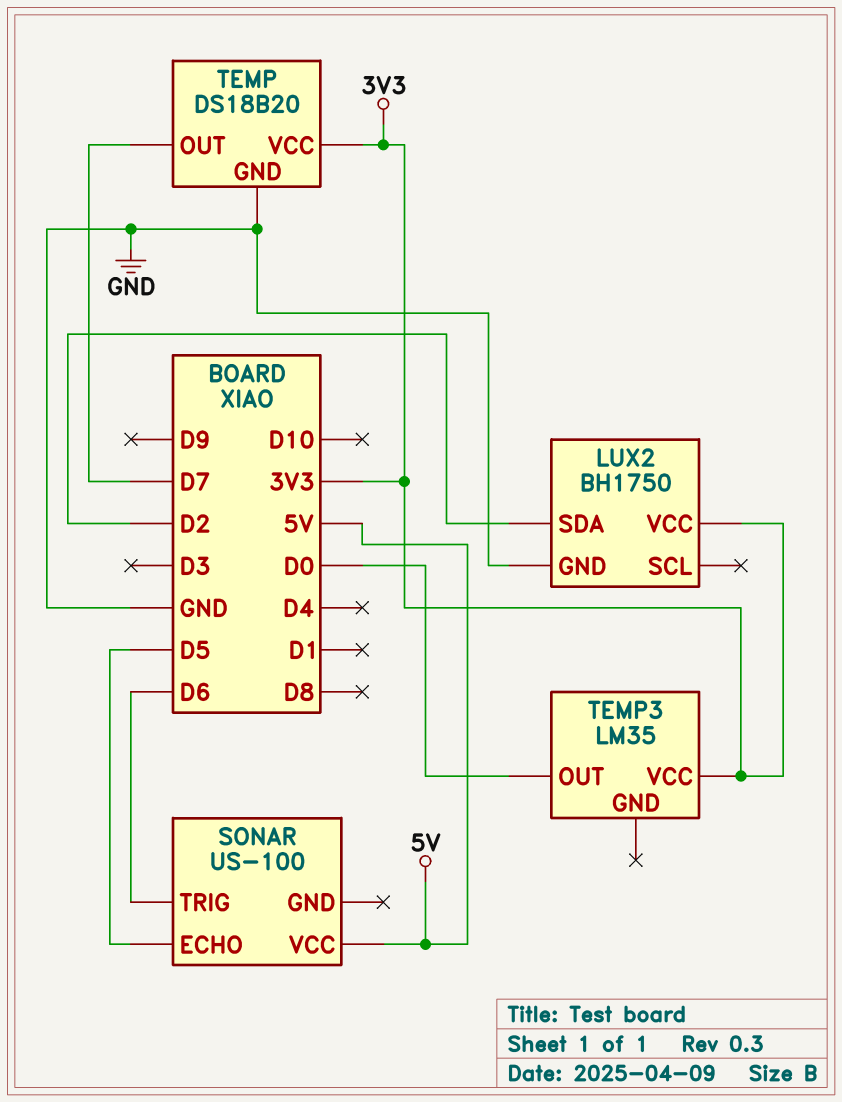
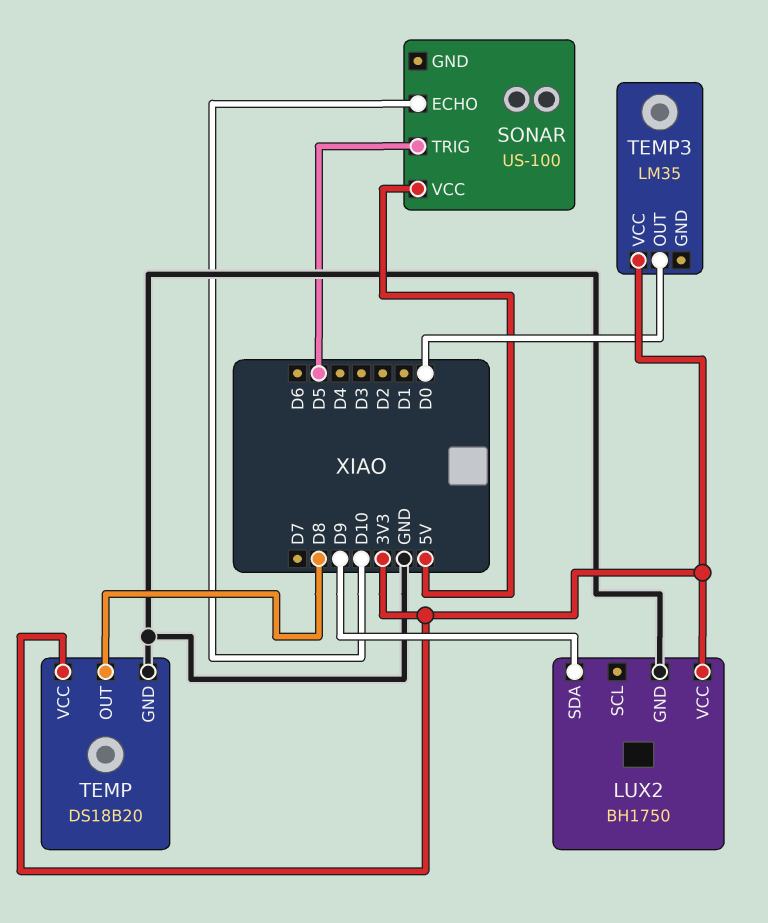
LUX2 pin SDA: D2 -> D9
SONAR pin ECHO: D5 -> D10
SONAR pin TRIG: D6 -> D5
TEMP pin OUT: D7 -> D8

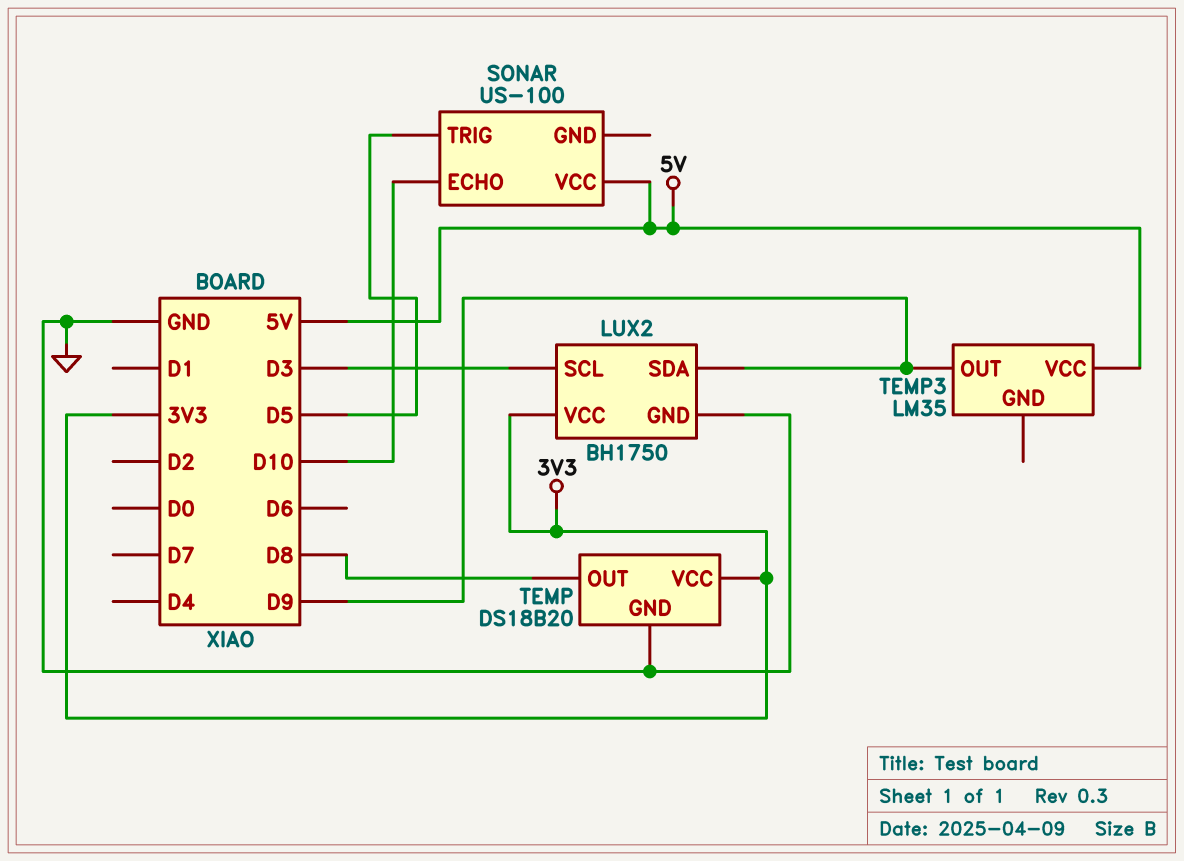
LUX2 pin SCL: none -> D3
TEMP3 pin OUT: D0 -> D9
TEMP3 pin VCC: 3V3 -> 5V

